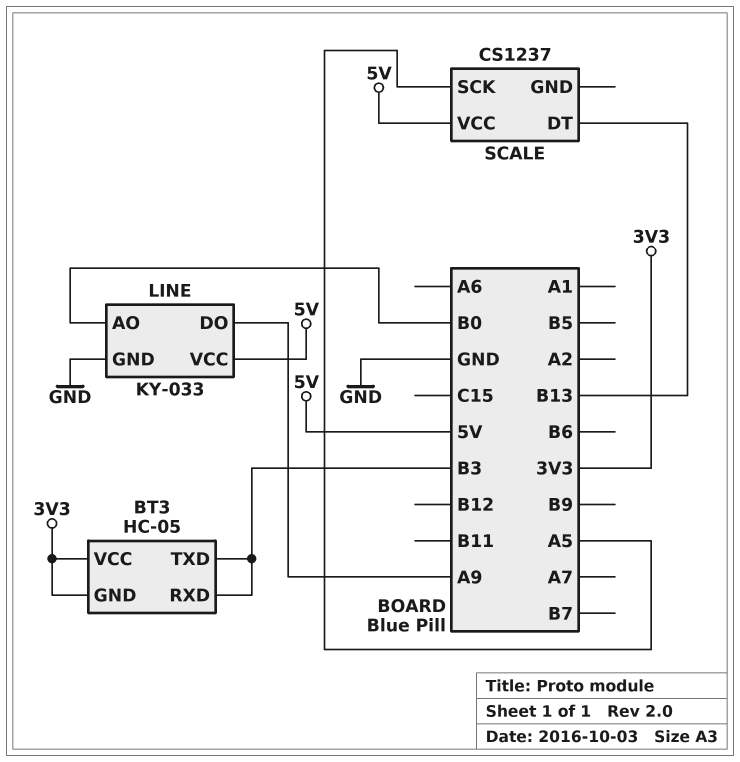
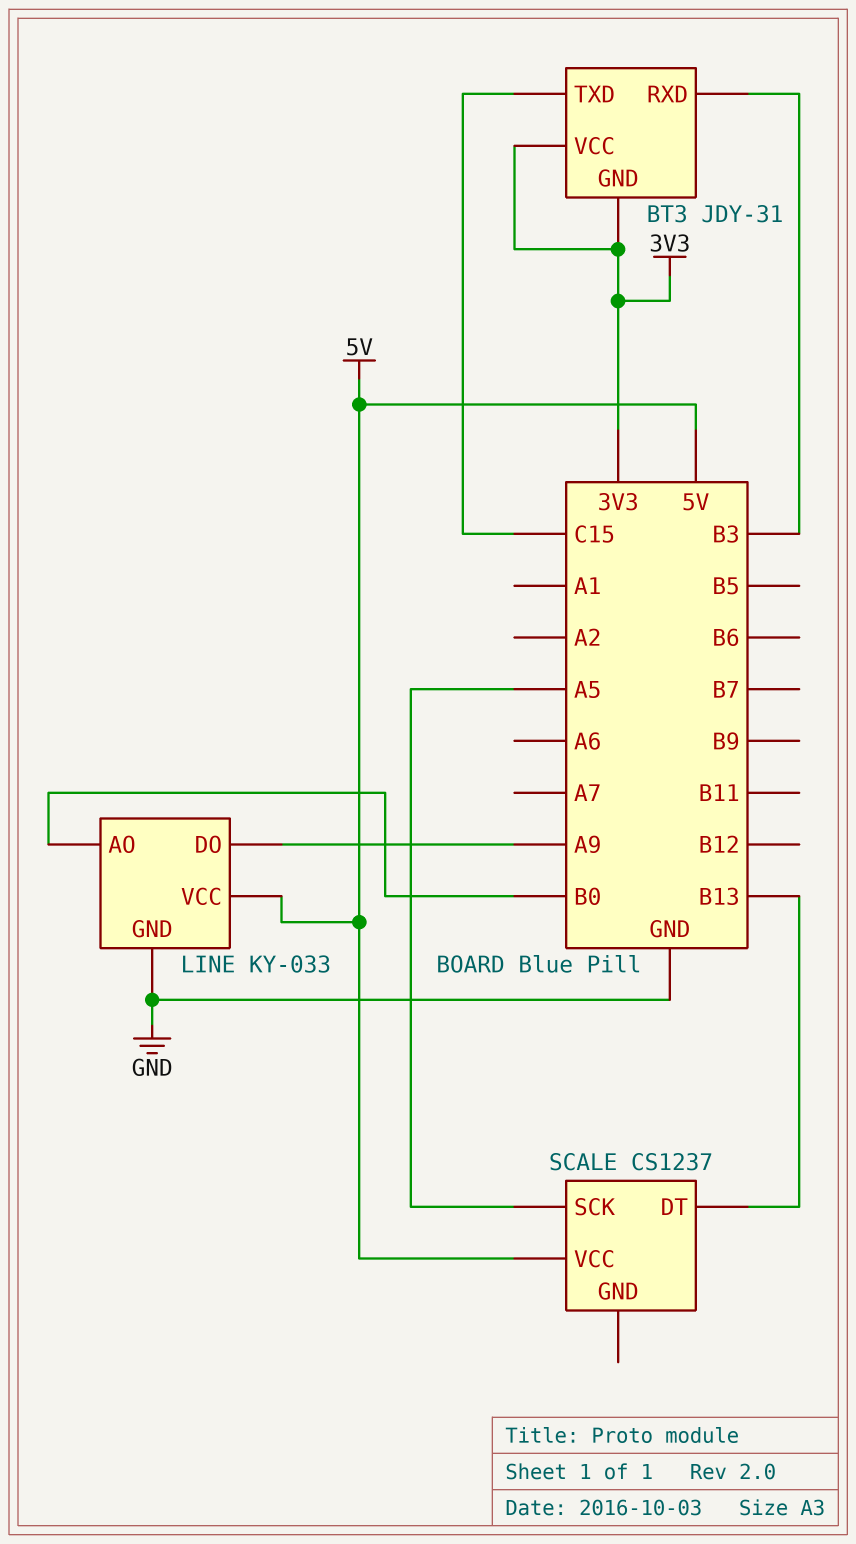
BT3: HC-05 -> JDY-31
BT3 pin TXD: B3 -> C15

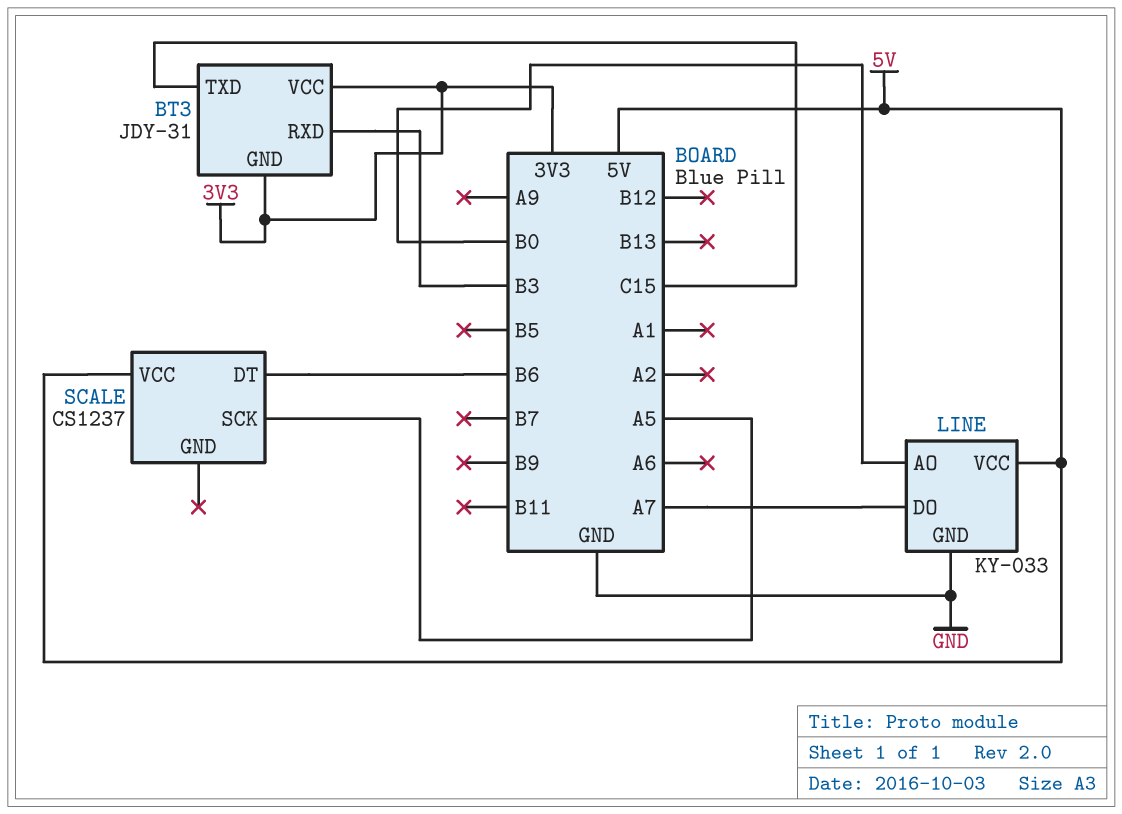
LINE pin DO: A9 -> A7
SCALE pin DT: B13 -> B6

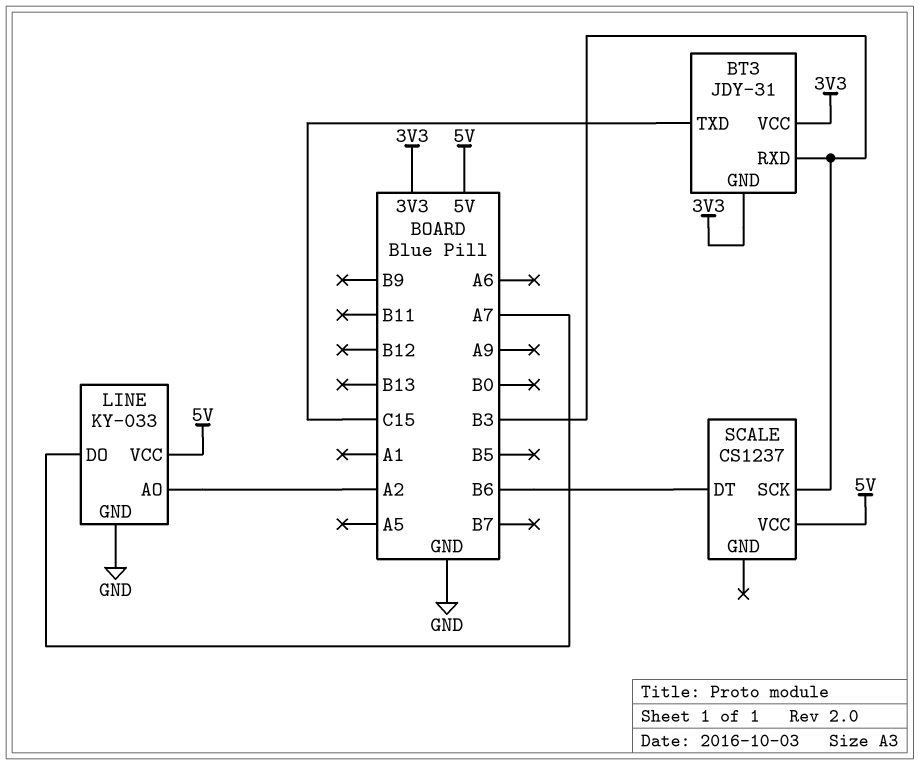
LINE pin AO: B0 -> A2
SCALE pin SCK: A5 -> B3

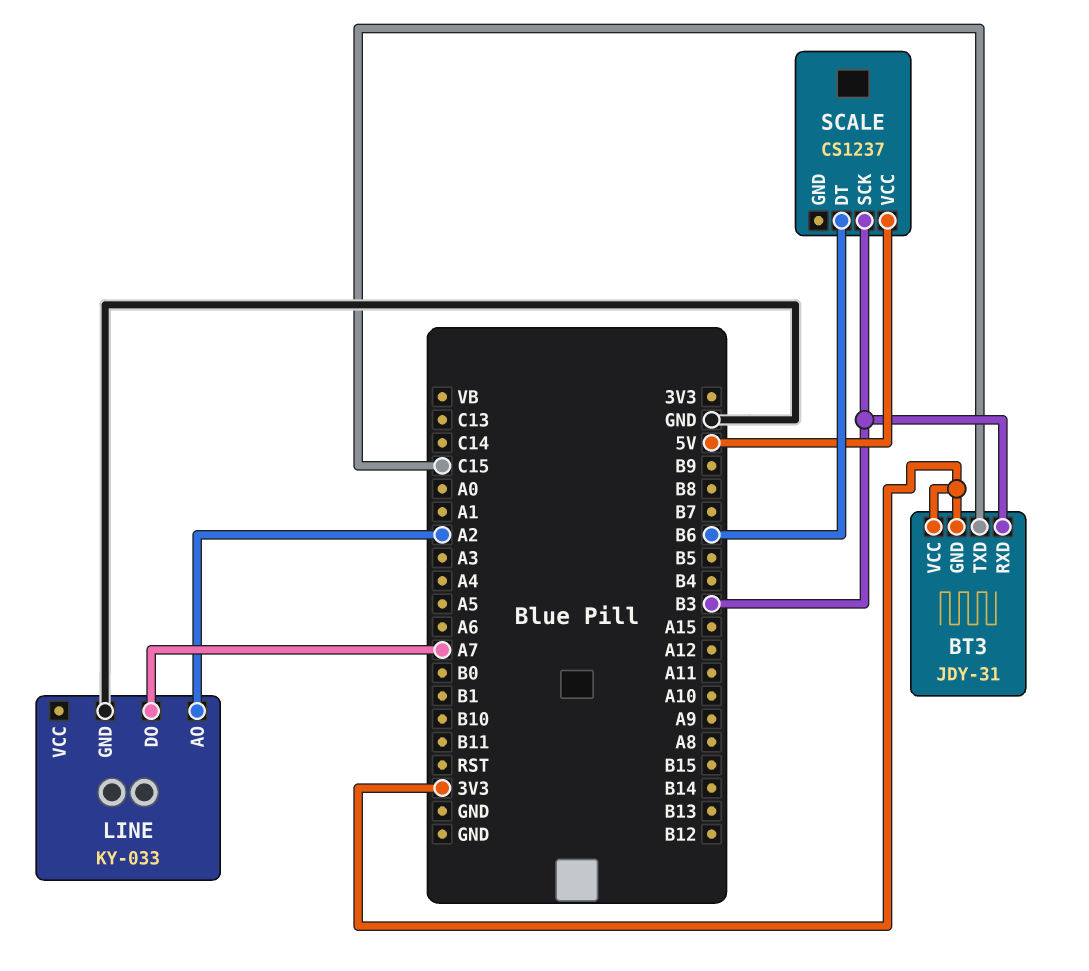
LINE pin VCC: 5V -> none

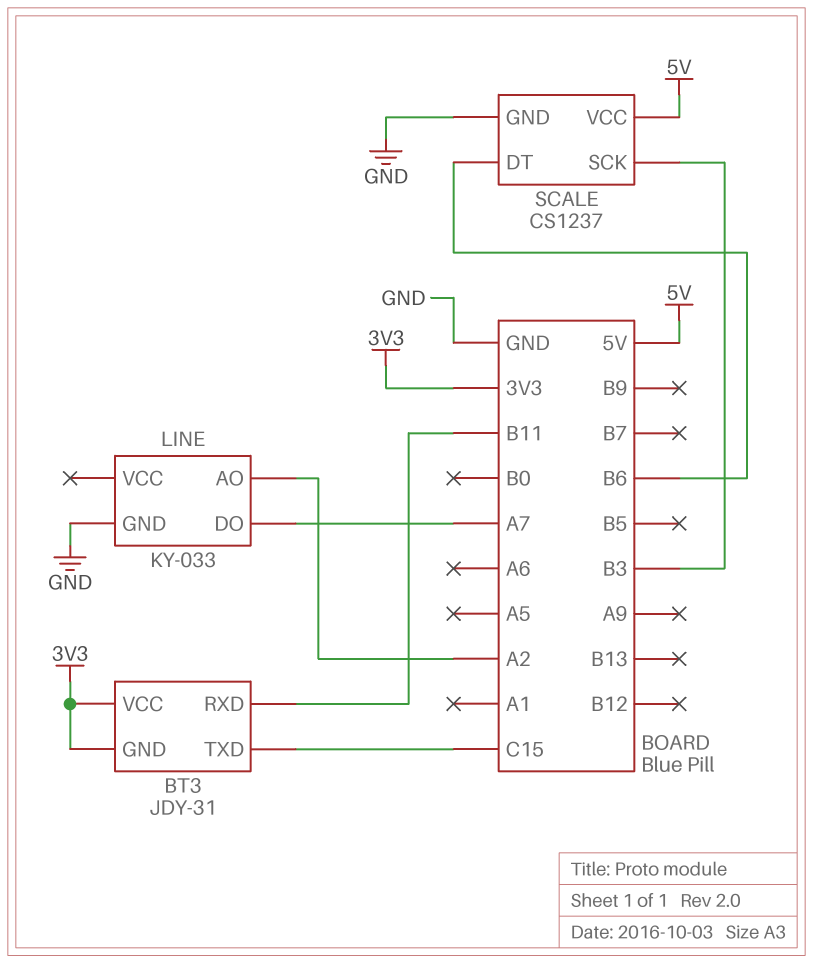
BT3 pin RXD: B3 -> B11
SCALE pin GND: none -> GND

